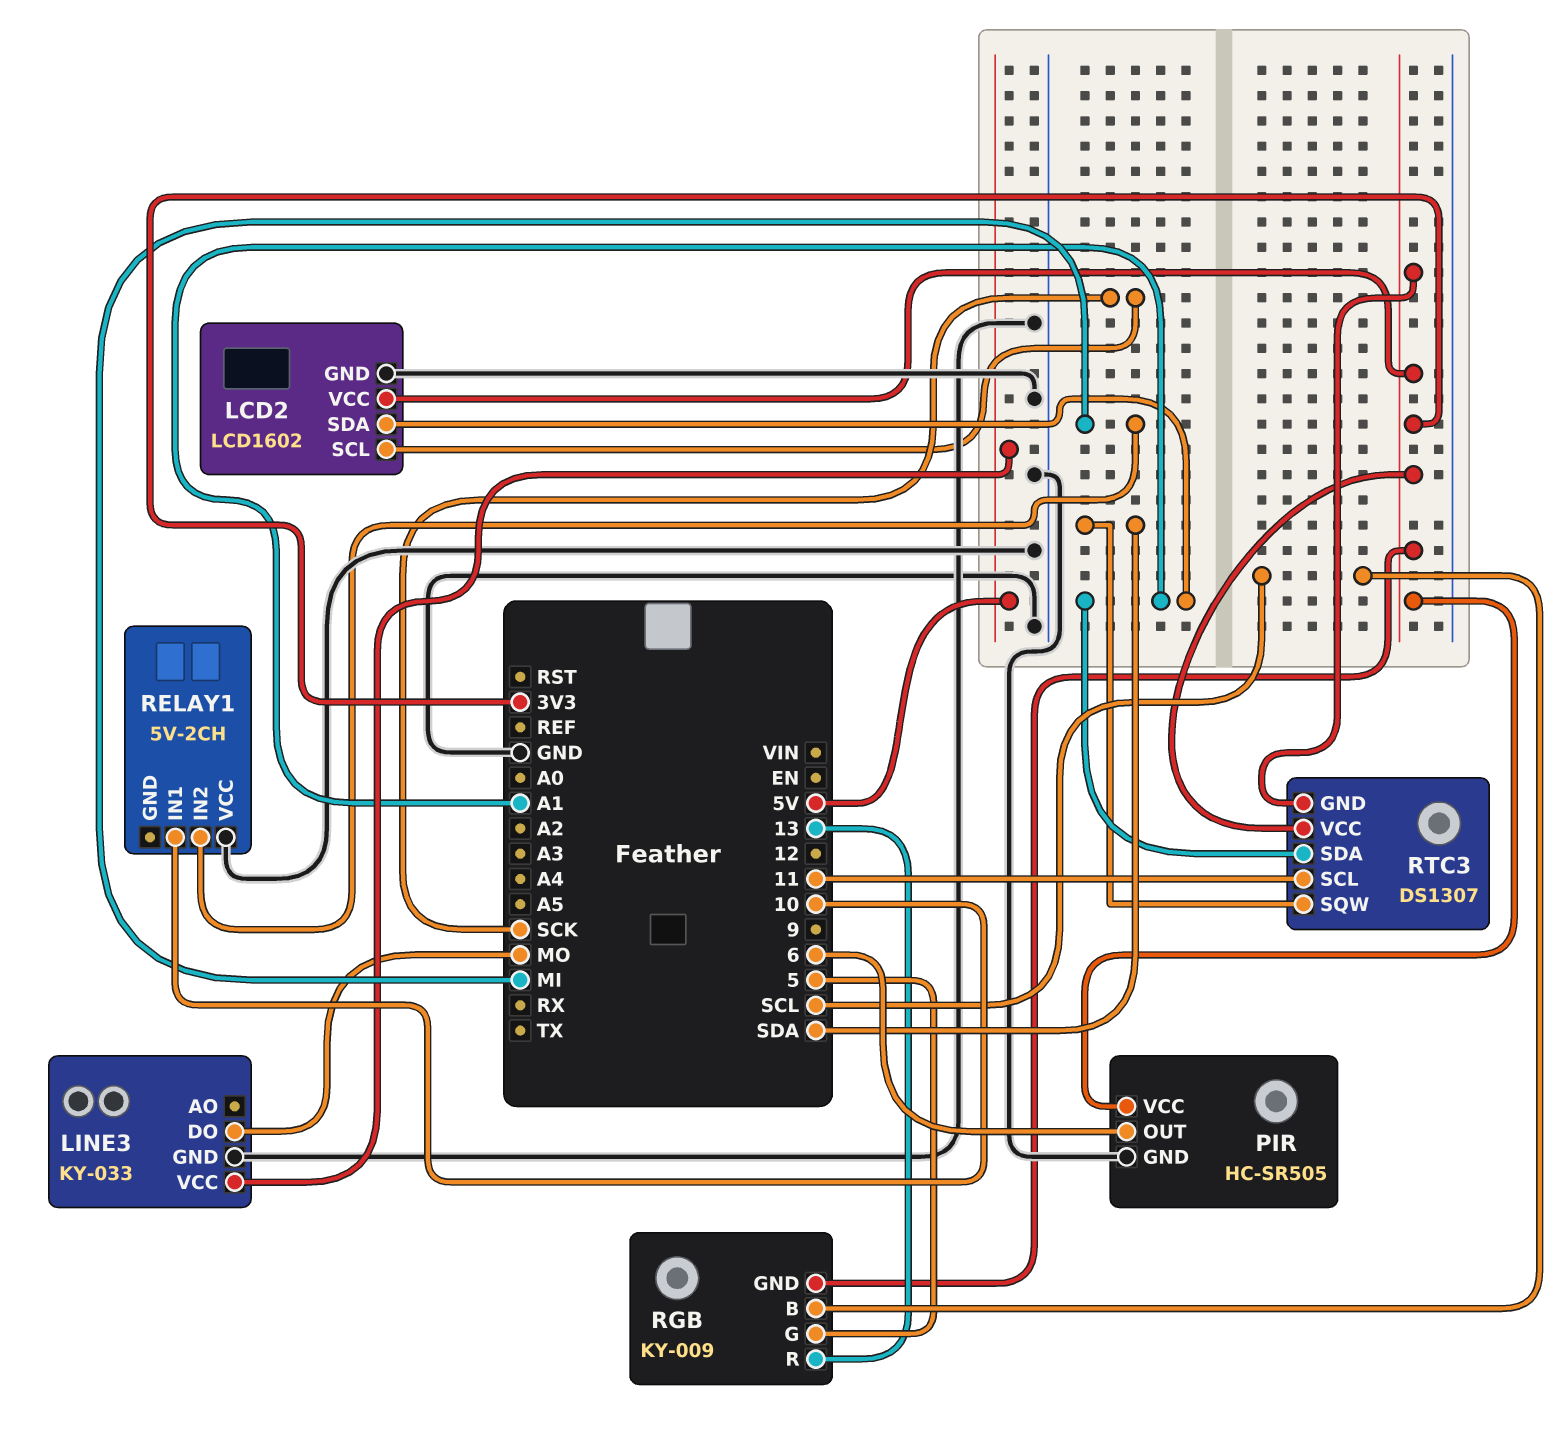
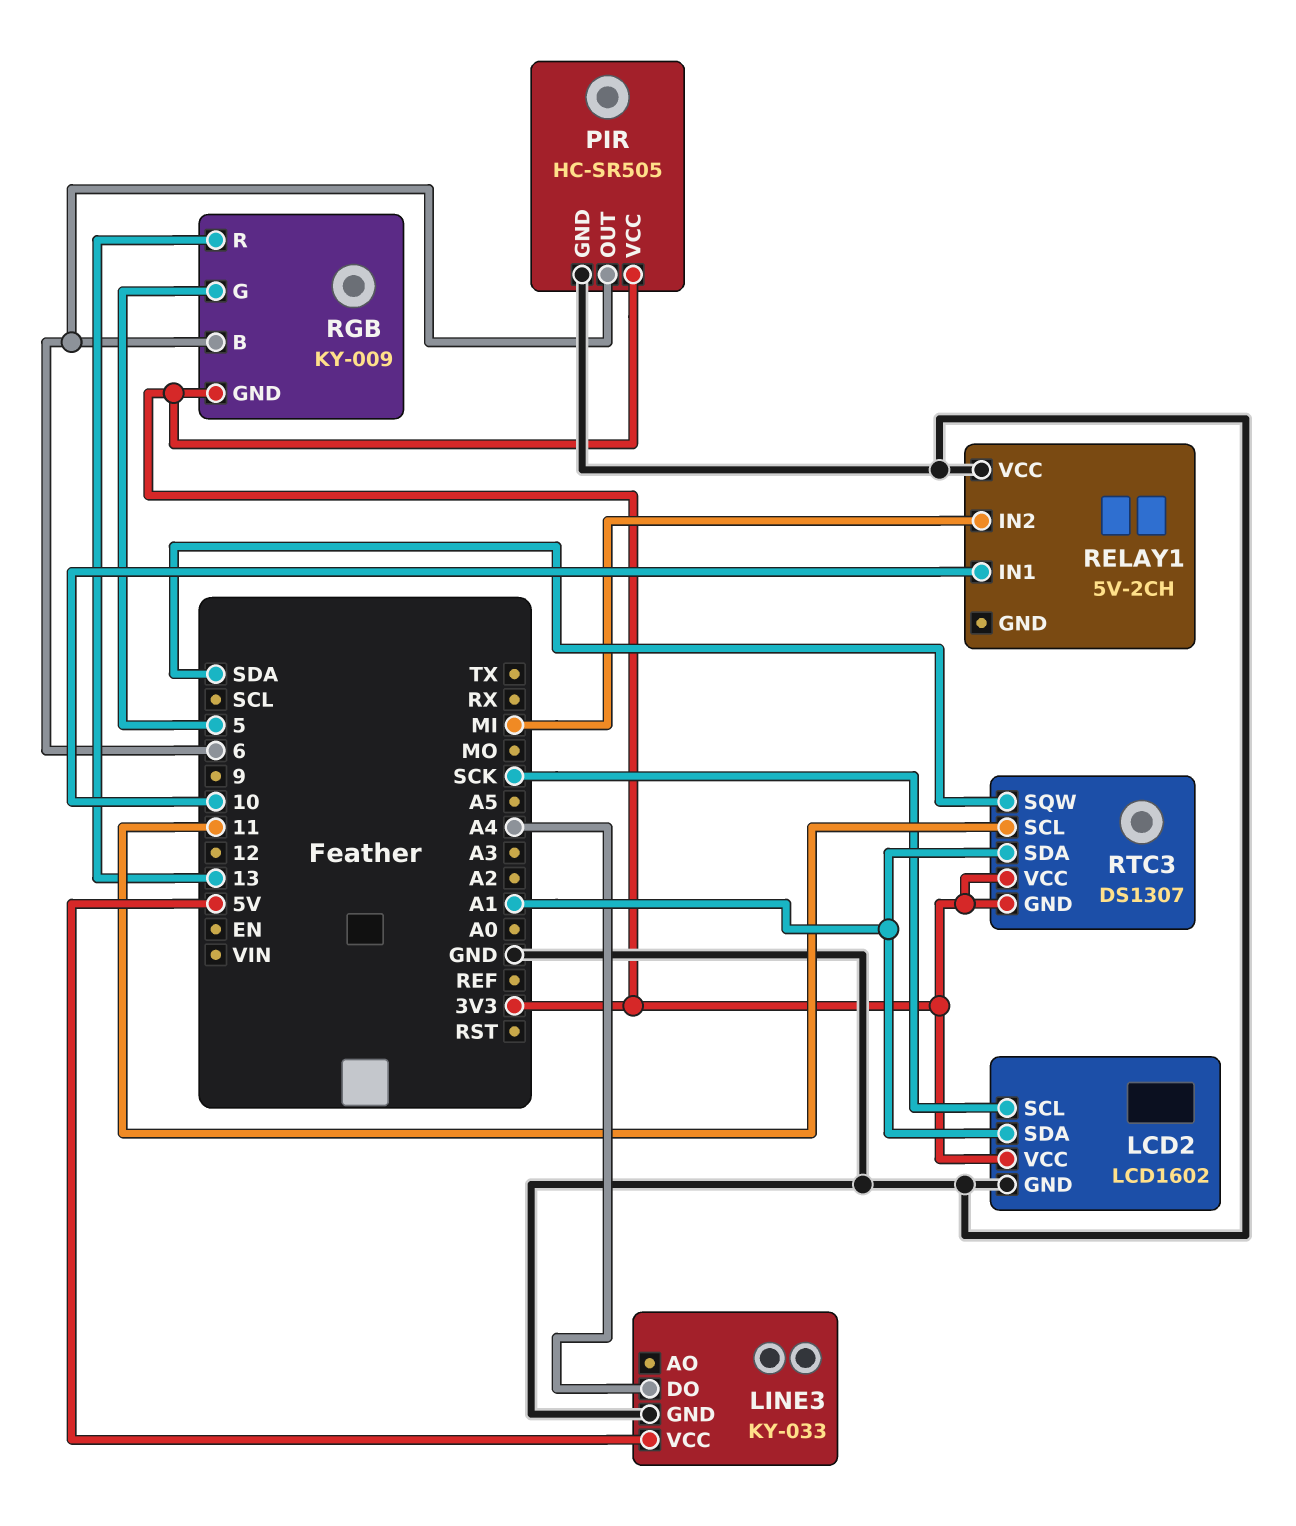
LINE3 pin DO: MO -> A4
RGB pin B: SCL -> 6

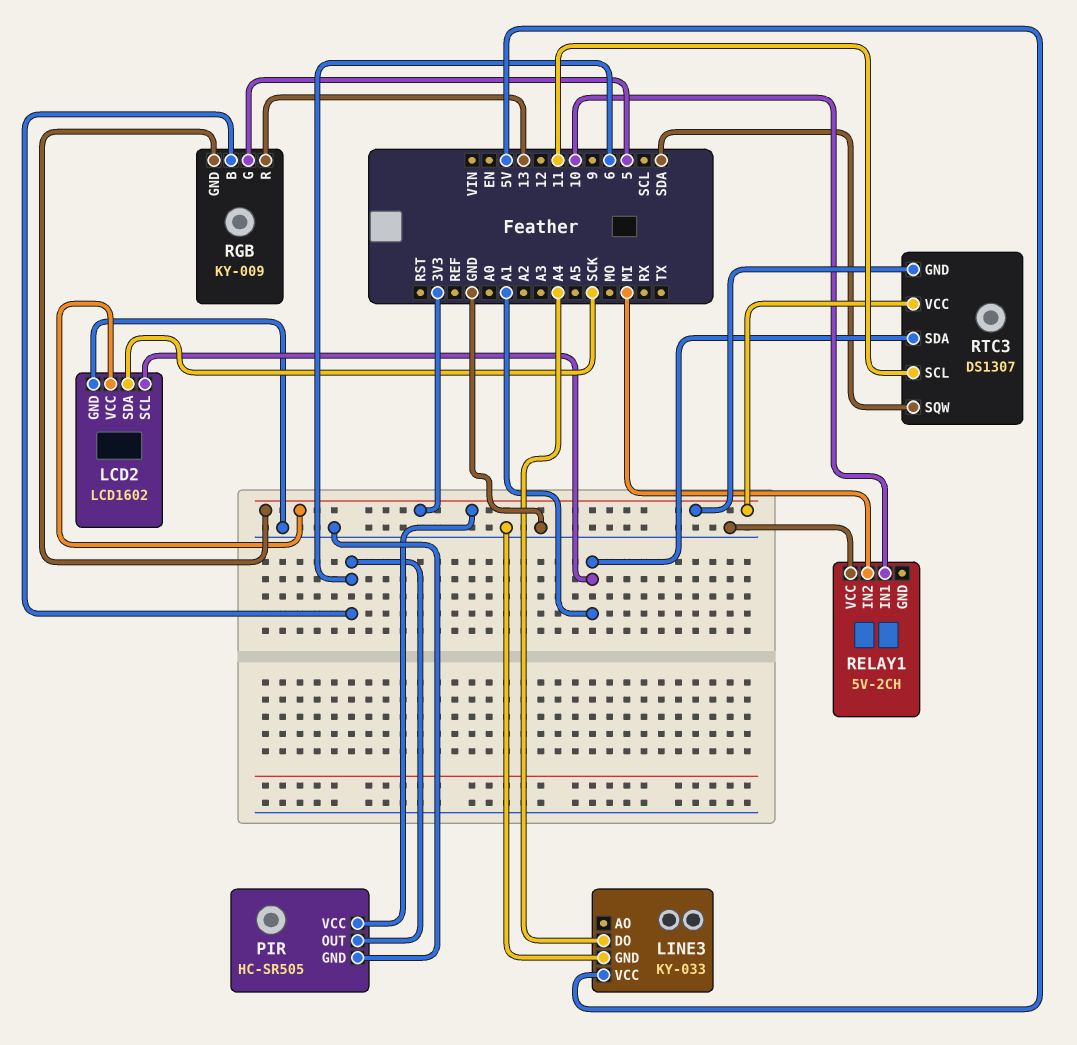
LCD2 pin SCL: SCK -> A1
LCD2 pin SDA: A1 -> SCK

